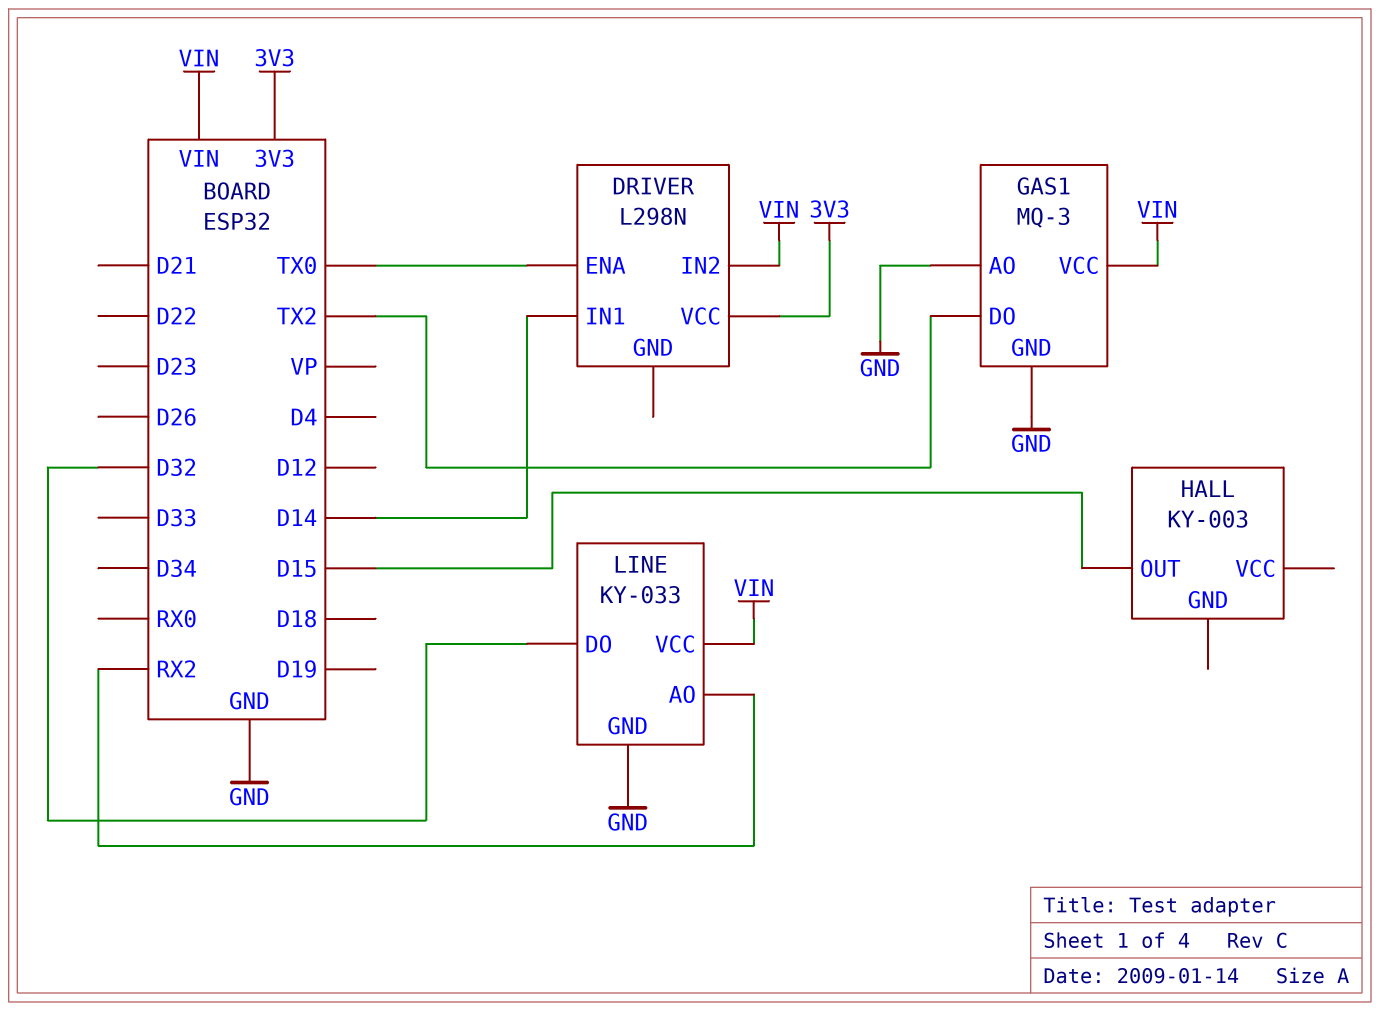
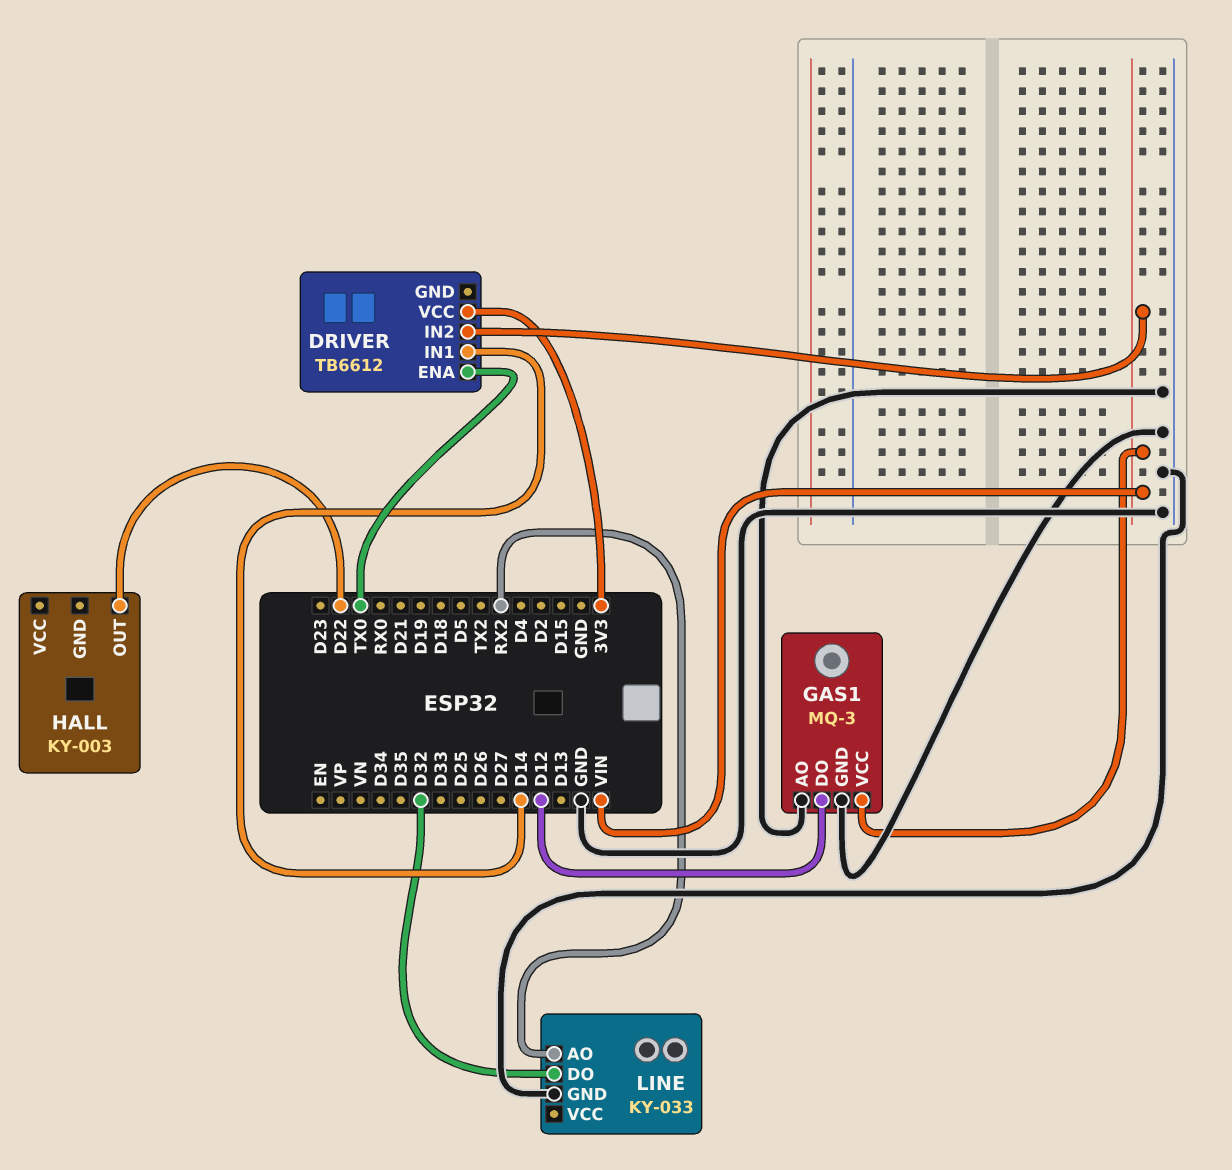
DRIVER: L298N -> TB6612
GAS1 pin DO: TX2 -> D12
HALL pin OUT: D15 -> D22
LINE pin VCC: VIN -> none

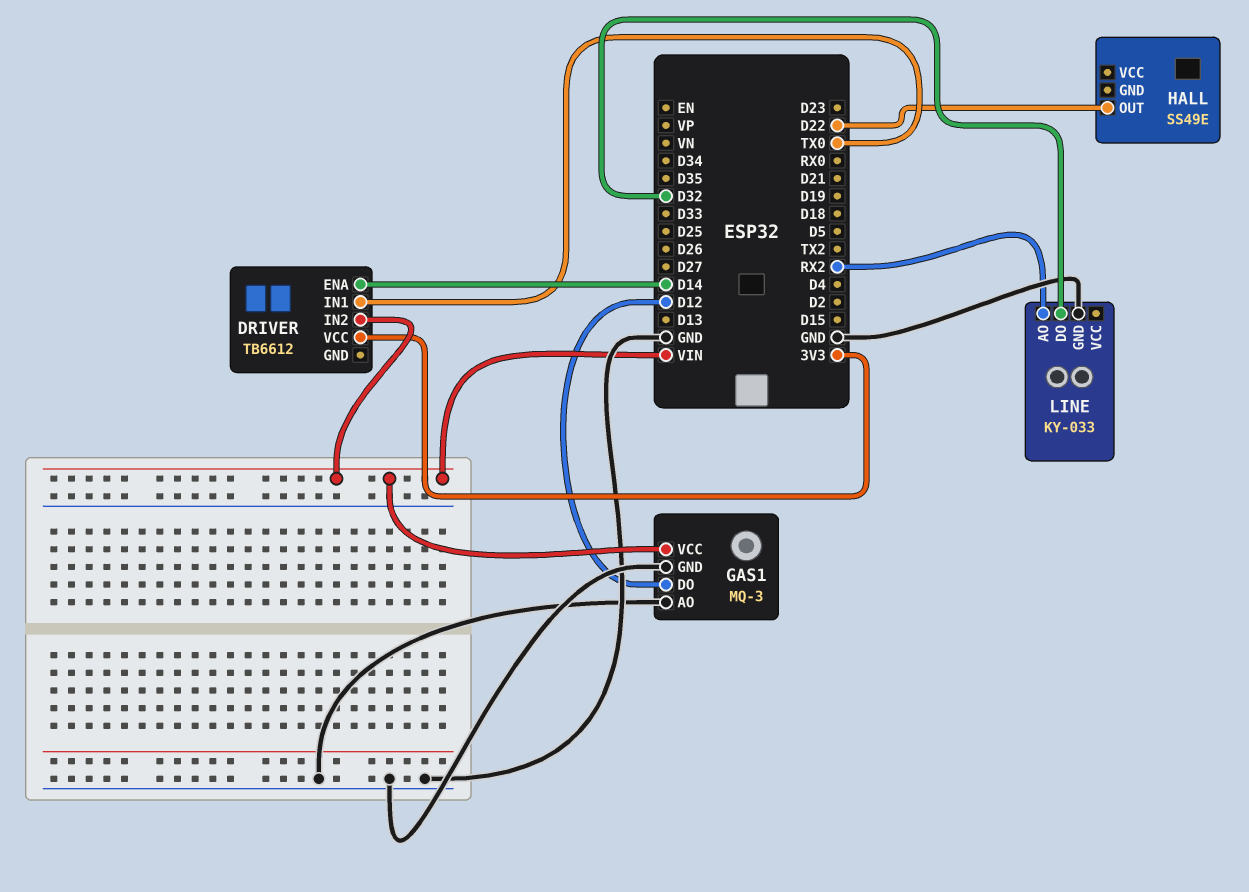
DRIVER pin ENA: TX0 -> D14
DRIVER pin IN1: D14 -> TX0
HALL: KY-003 -> SS49E

